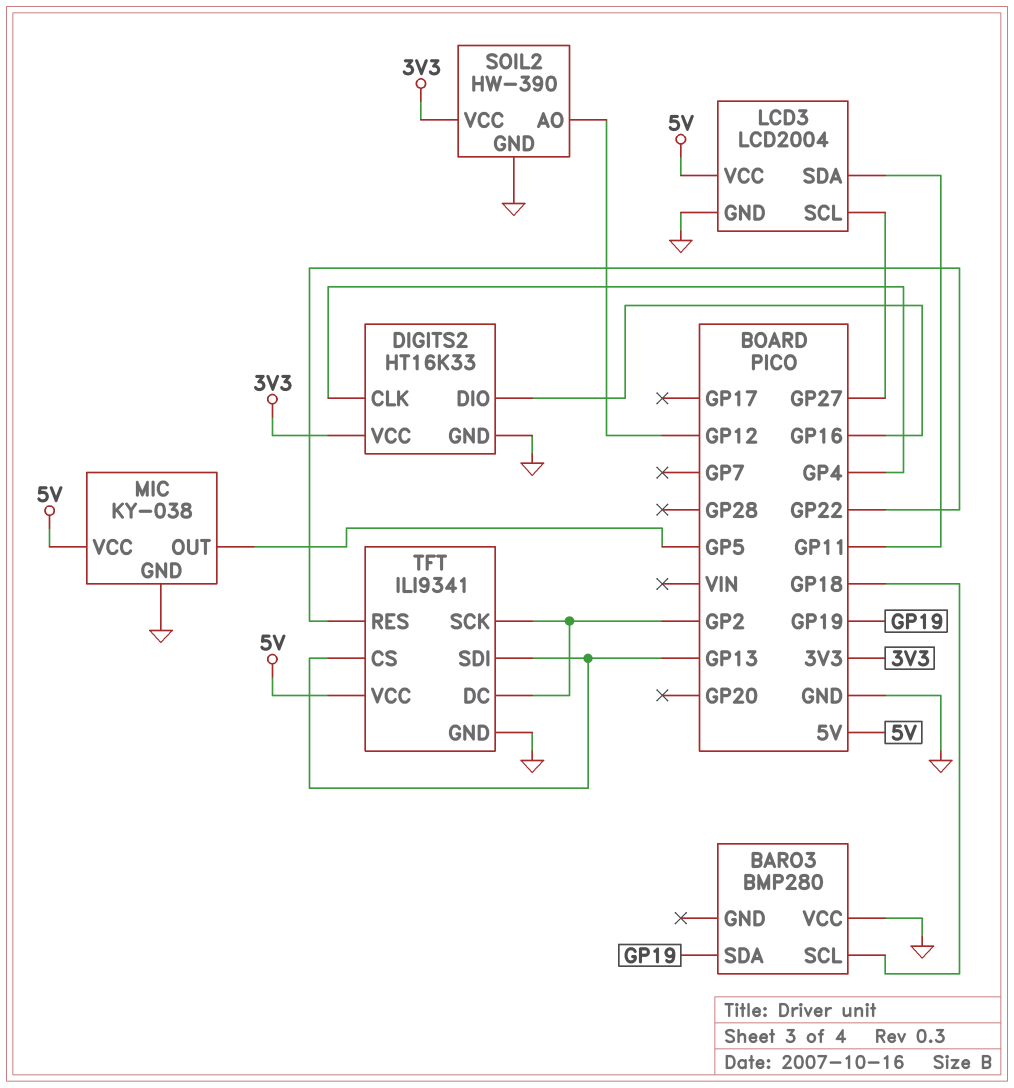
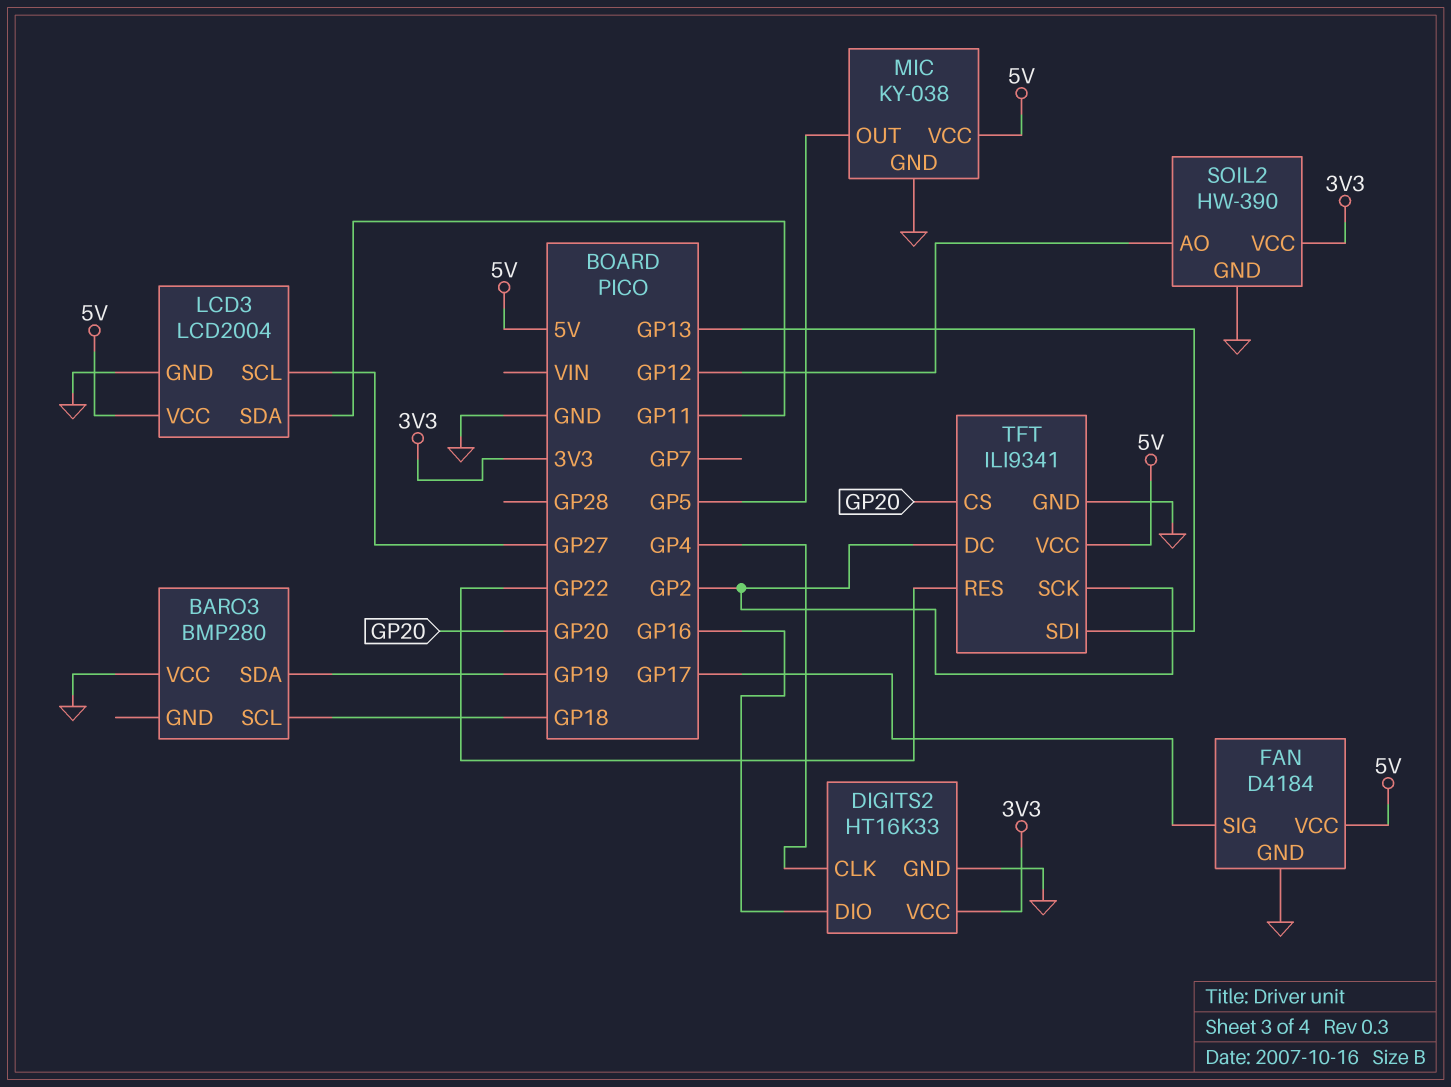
FAN: none -> D4184
FAN pin GND: none -> GND
FAN pin SIG: none -> GP17
FAN pin VCC: none -> 5V
TFT pin CS: GP13 -> GP20

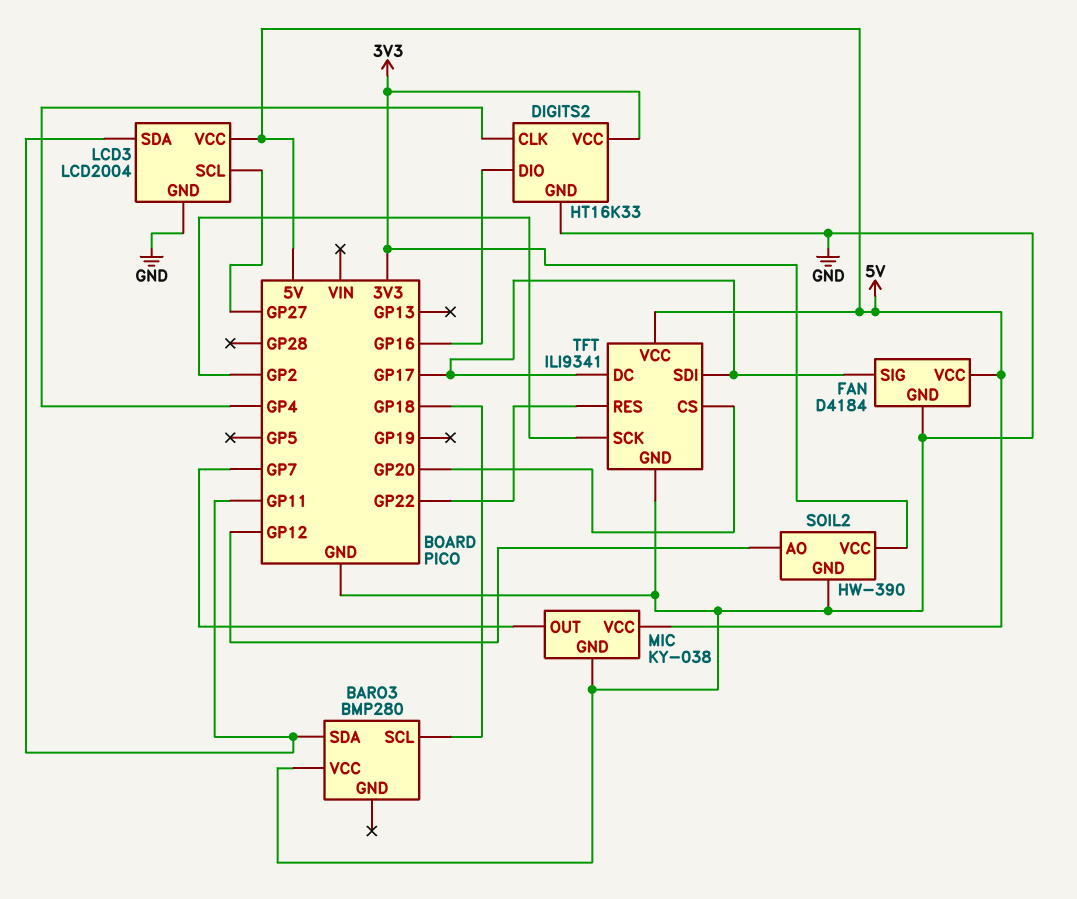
BARO3 pin SDA: GP19 -> GP11
MIC pin OUT: GP5 -> GP7
TFT pin DC: GP2 -> GP17
TFT pin SDI: GP13 -> GP17

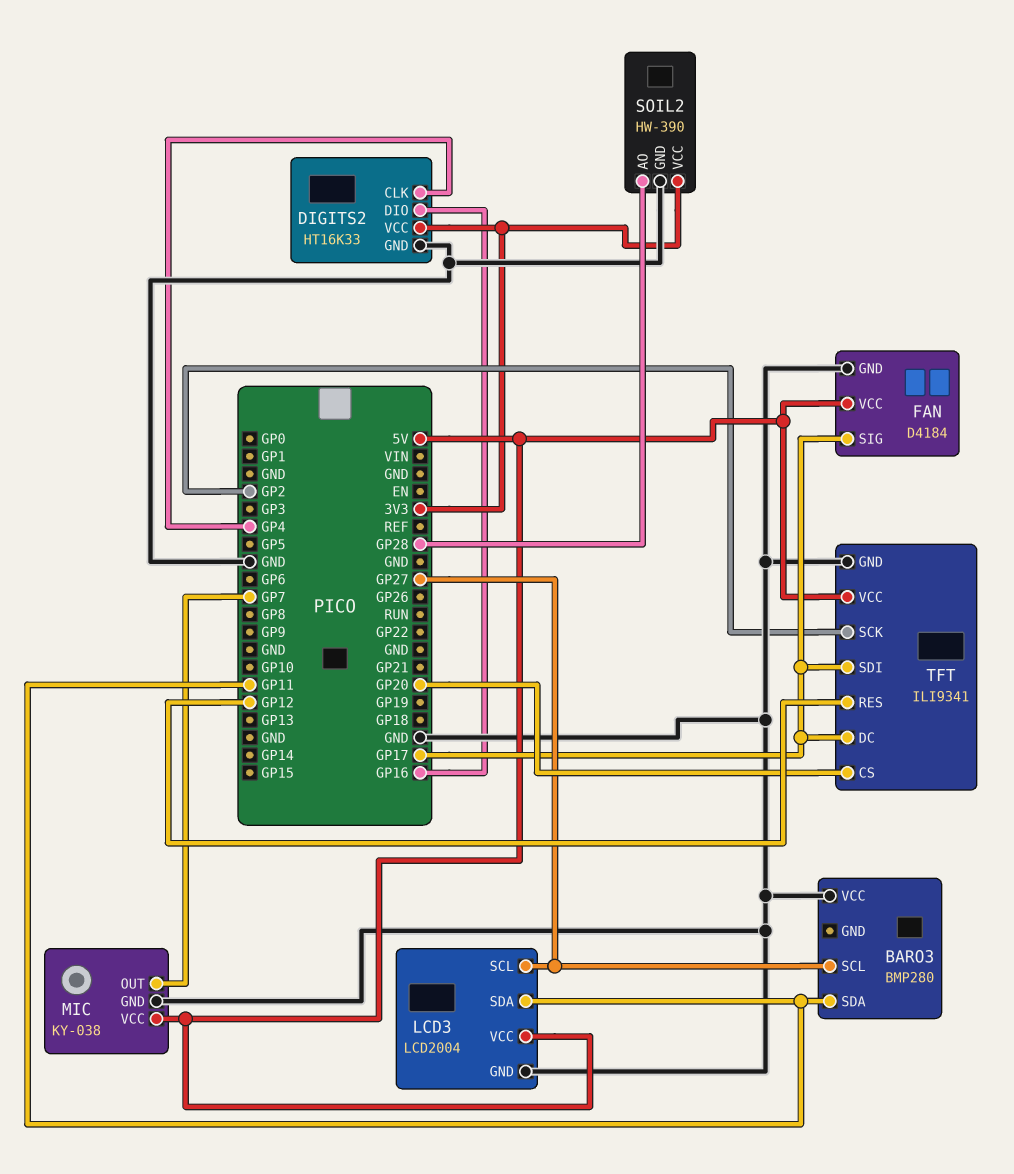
BARO3 pin SCL: GP18 -> GP27
SOIL2 pin AO: GP12 -> GP28
TFT pin RES: GP22 -> GP12

